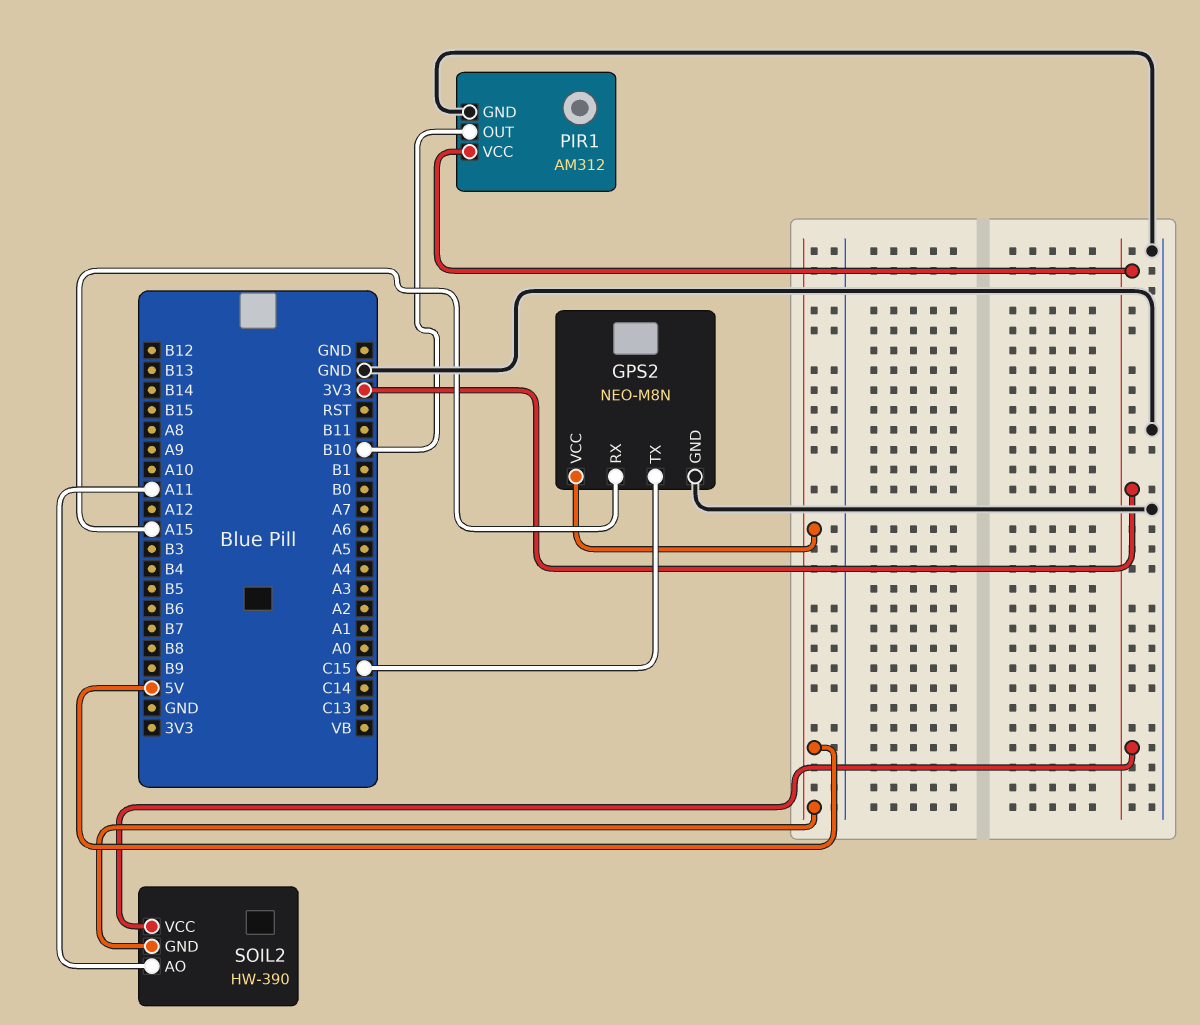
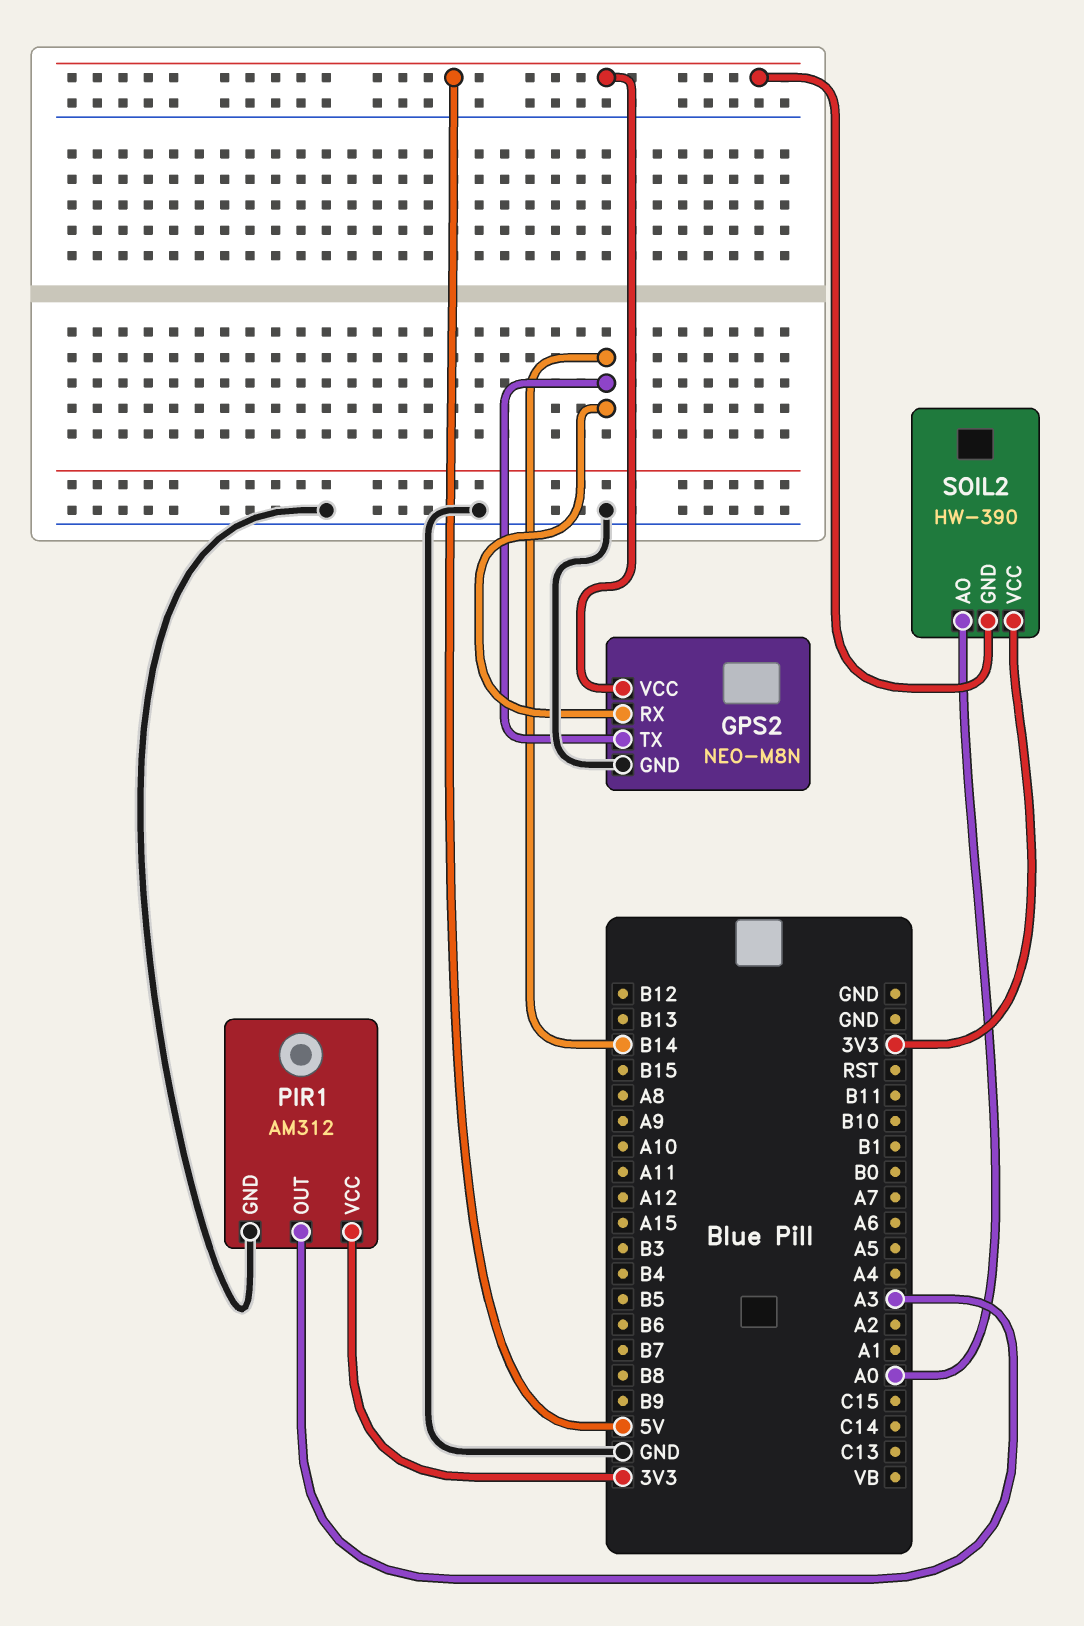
GPS2 pin RX: A15 -> B14
GPS2 pin TX: C15 -> B14
PIR1 pin OUT: B10 -> A3
SOIL2 pin AO: A11 -> A0

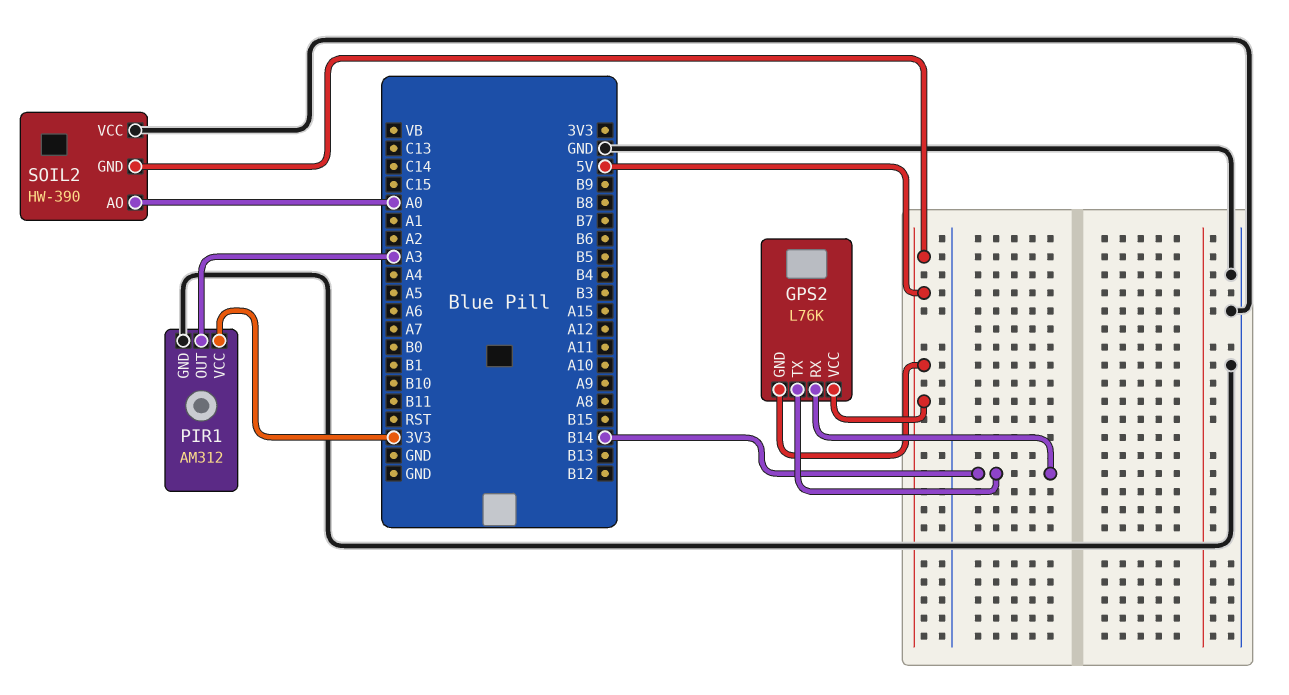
GPS2: NEO-M8N -> L76K
GPS2 pin GND: GND -> 5V
SOIL2 pin VCC: 3V3 -> GND

